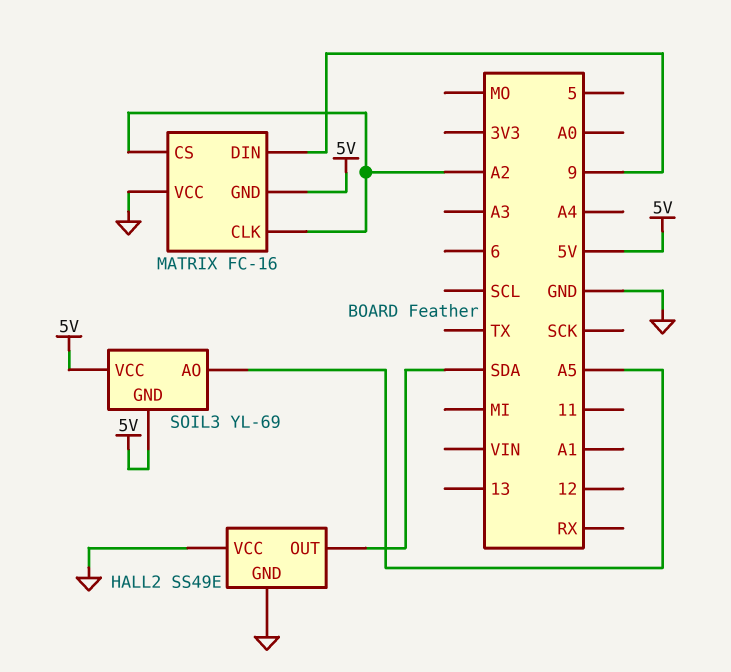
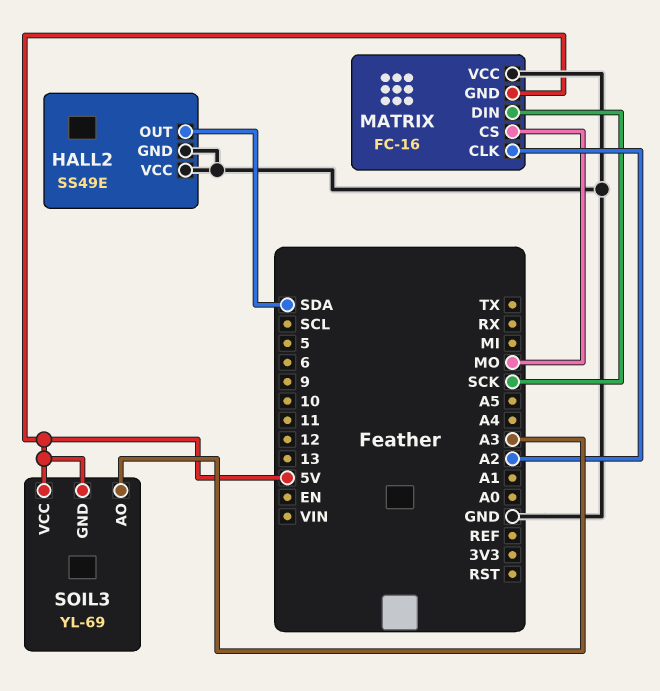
MATRIX pin CS: A2 -> MO
MATRIX pin DIN: 9 -> SCK
SOIL3 pin AO: A5 -> A3

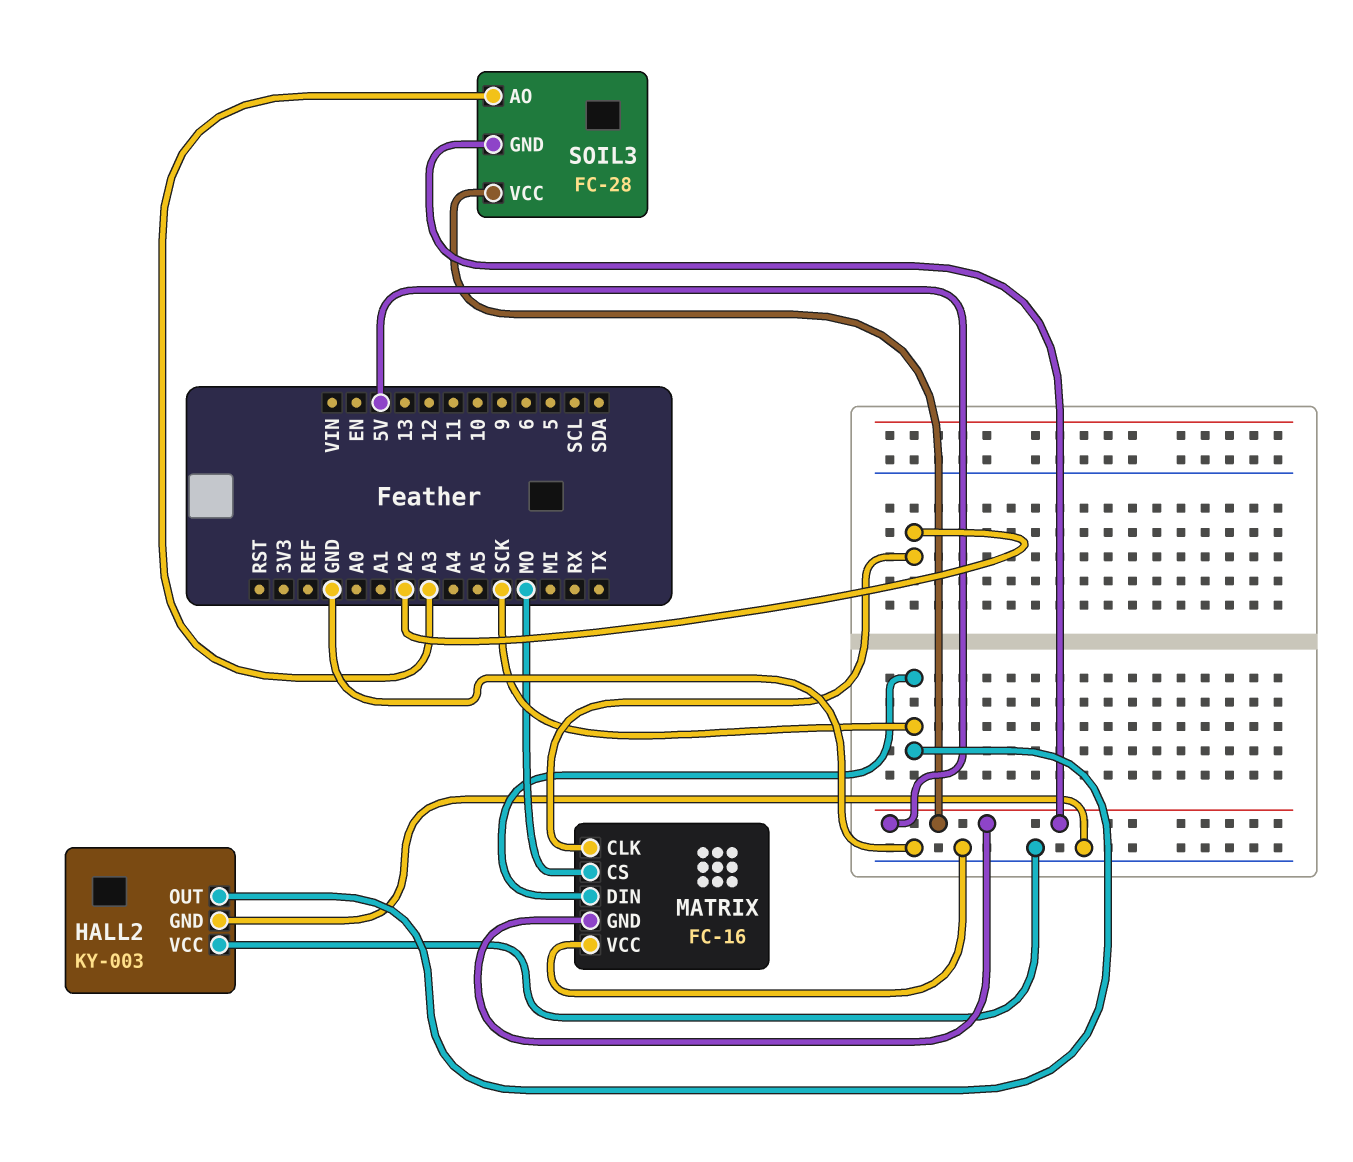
HALL2: SS49E -> KY-003
HALL2 pin OUT: SDA -> SCK
SOIL3: YL-69 -> FC-28

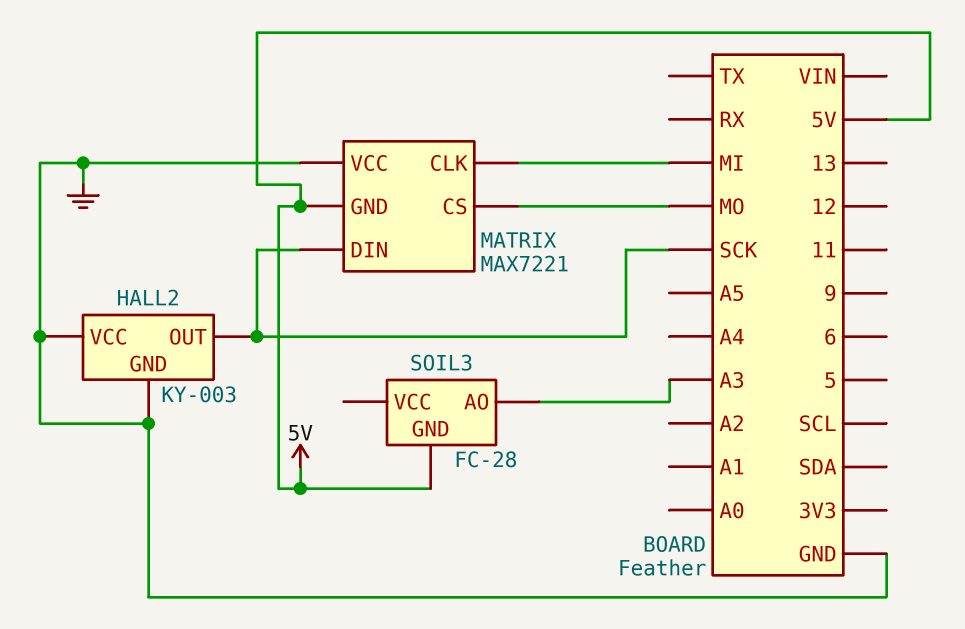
MATRIX: FC-16 -> MAX7221
MATRIX pin CLK: A2 -> MI
SOIL3 pin VCC: 5V -> none

